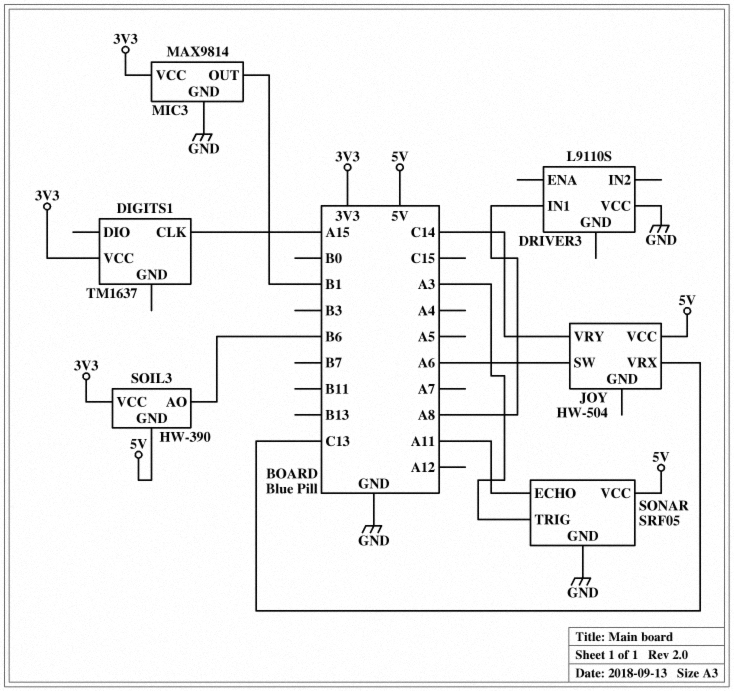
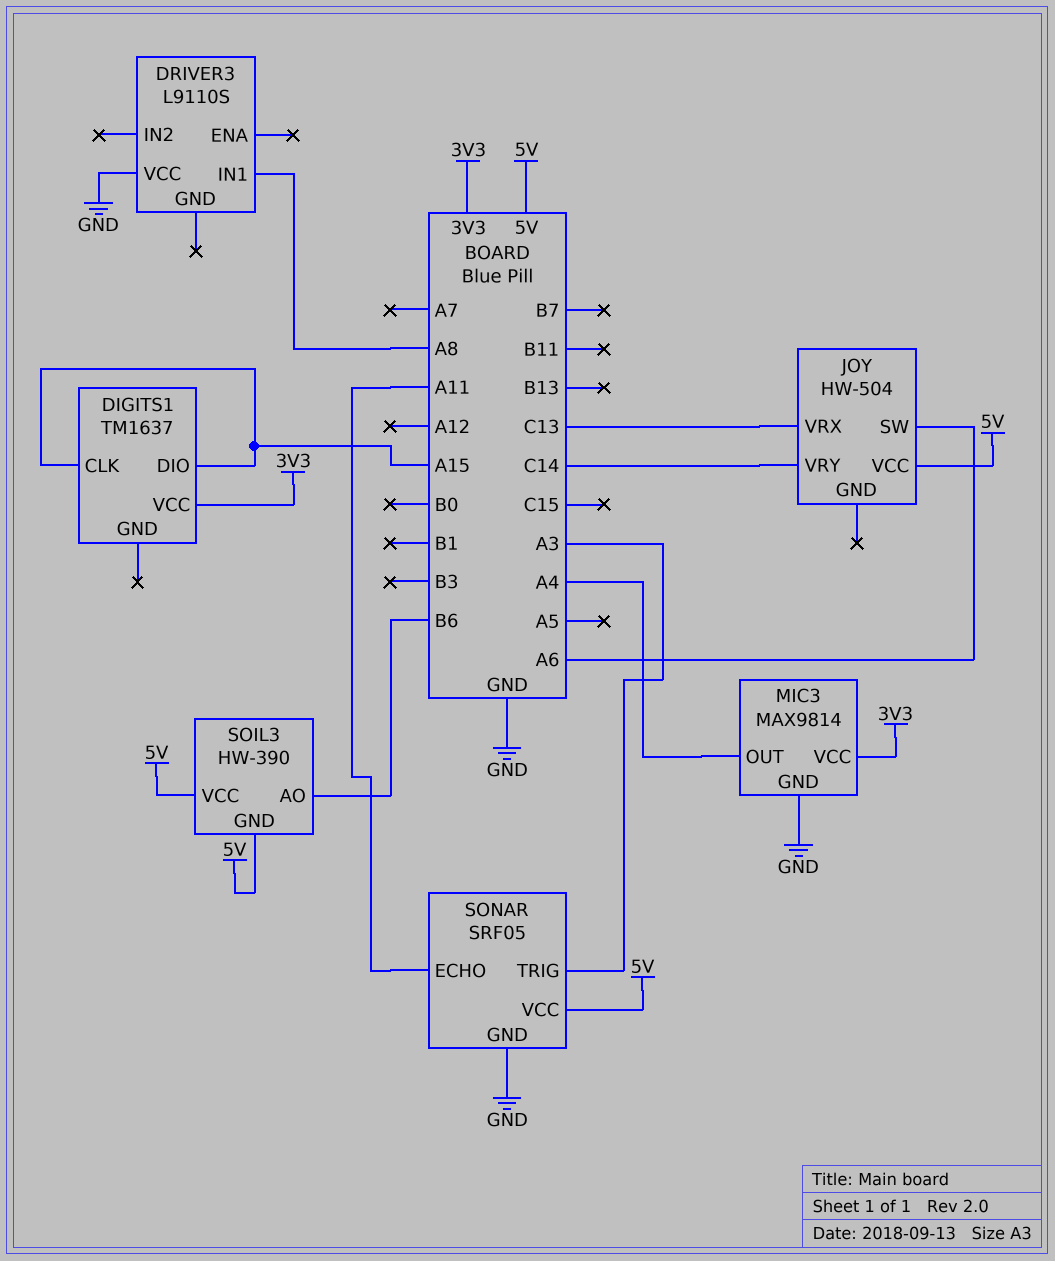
DIGITS1 pin DIO: none -> A15
MIC3 pin OUT: B1 -> A4
SOIL3 pin VCC: 3V3 -> 5V

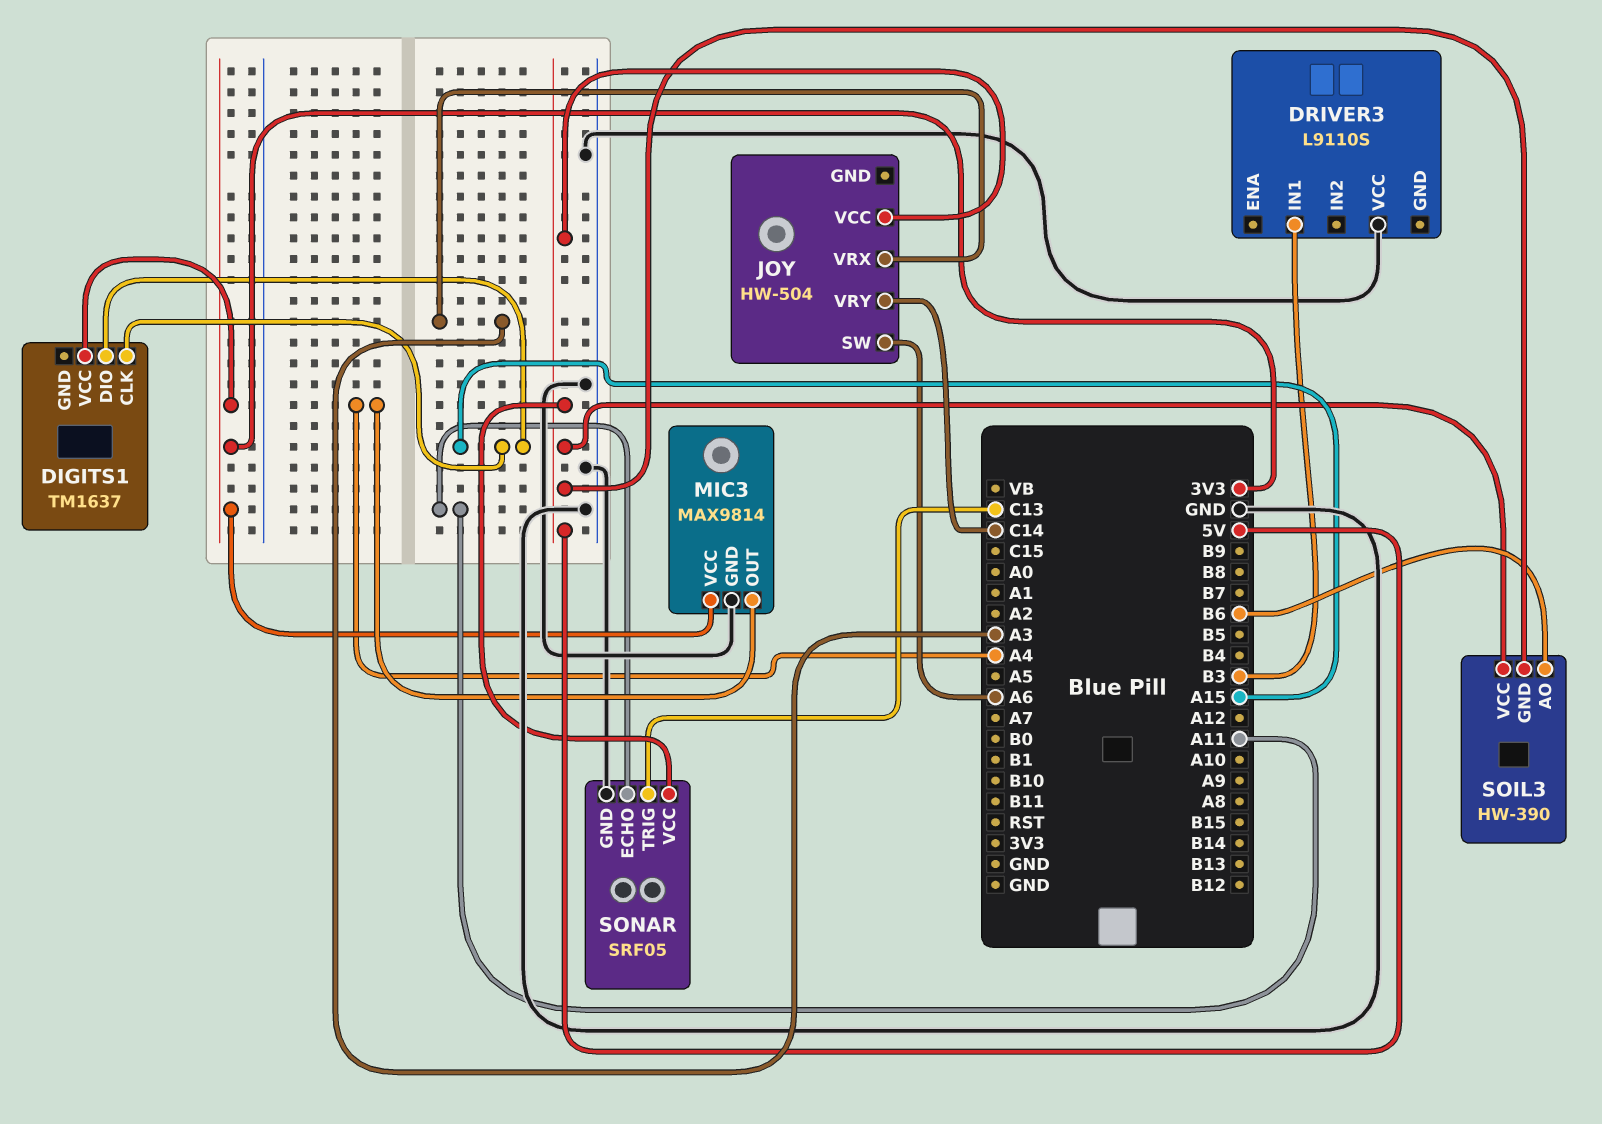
DRIVER3 pin IN1: A8 -> B3
JOY pin VRX: C13 -> A3
SONAR pin TRIG: A3 -> C13

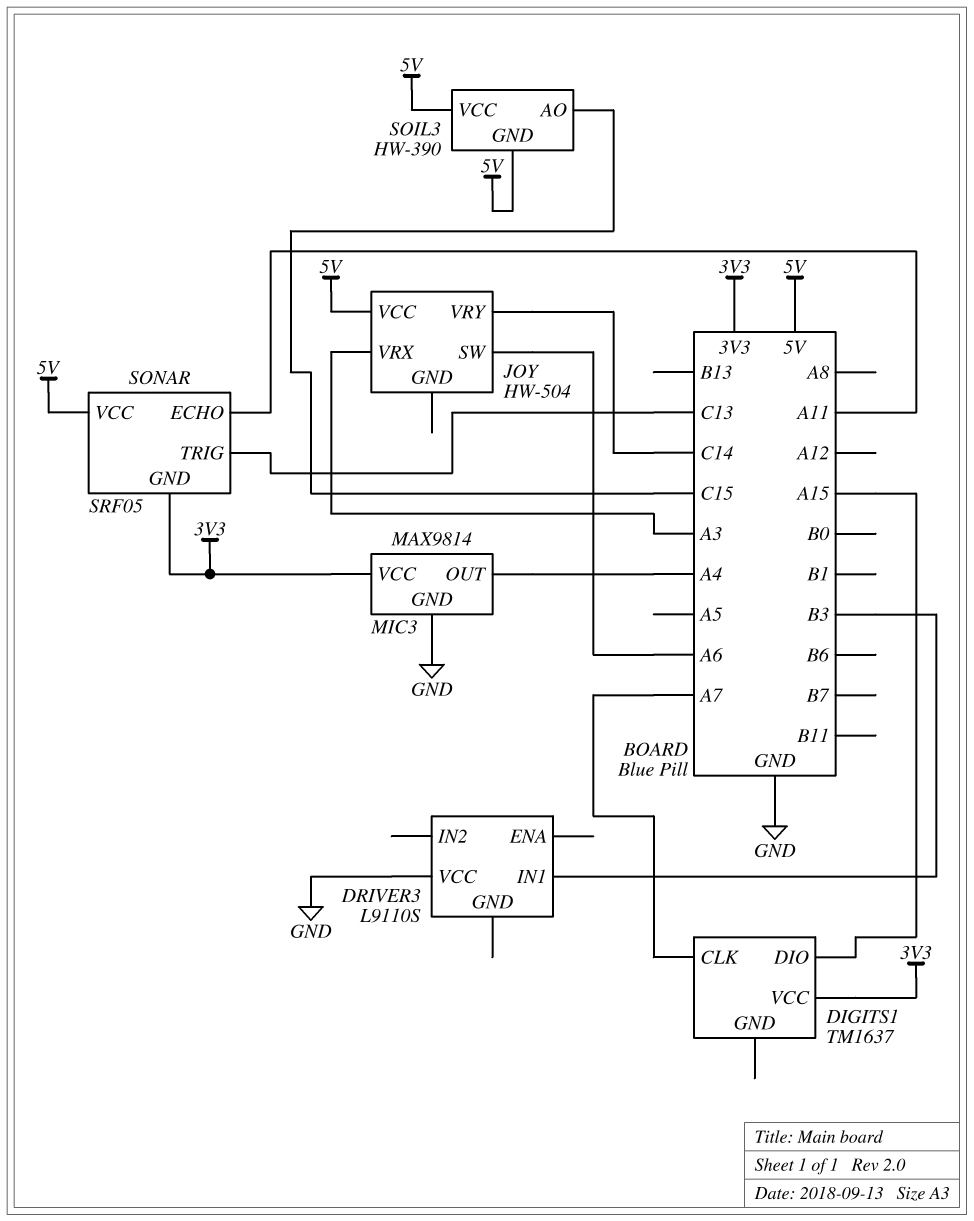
DIGITS1 pin CLK: A15 -> A7
SOIL3 pin AO: B6 -> C15
SONAR pin GND: GND -> 3V3

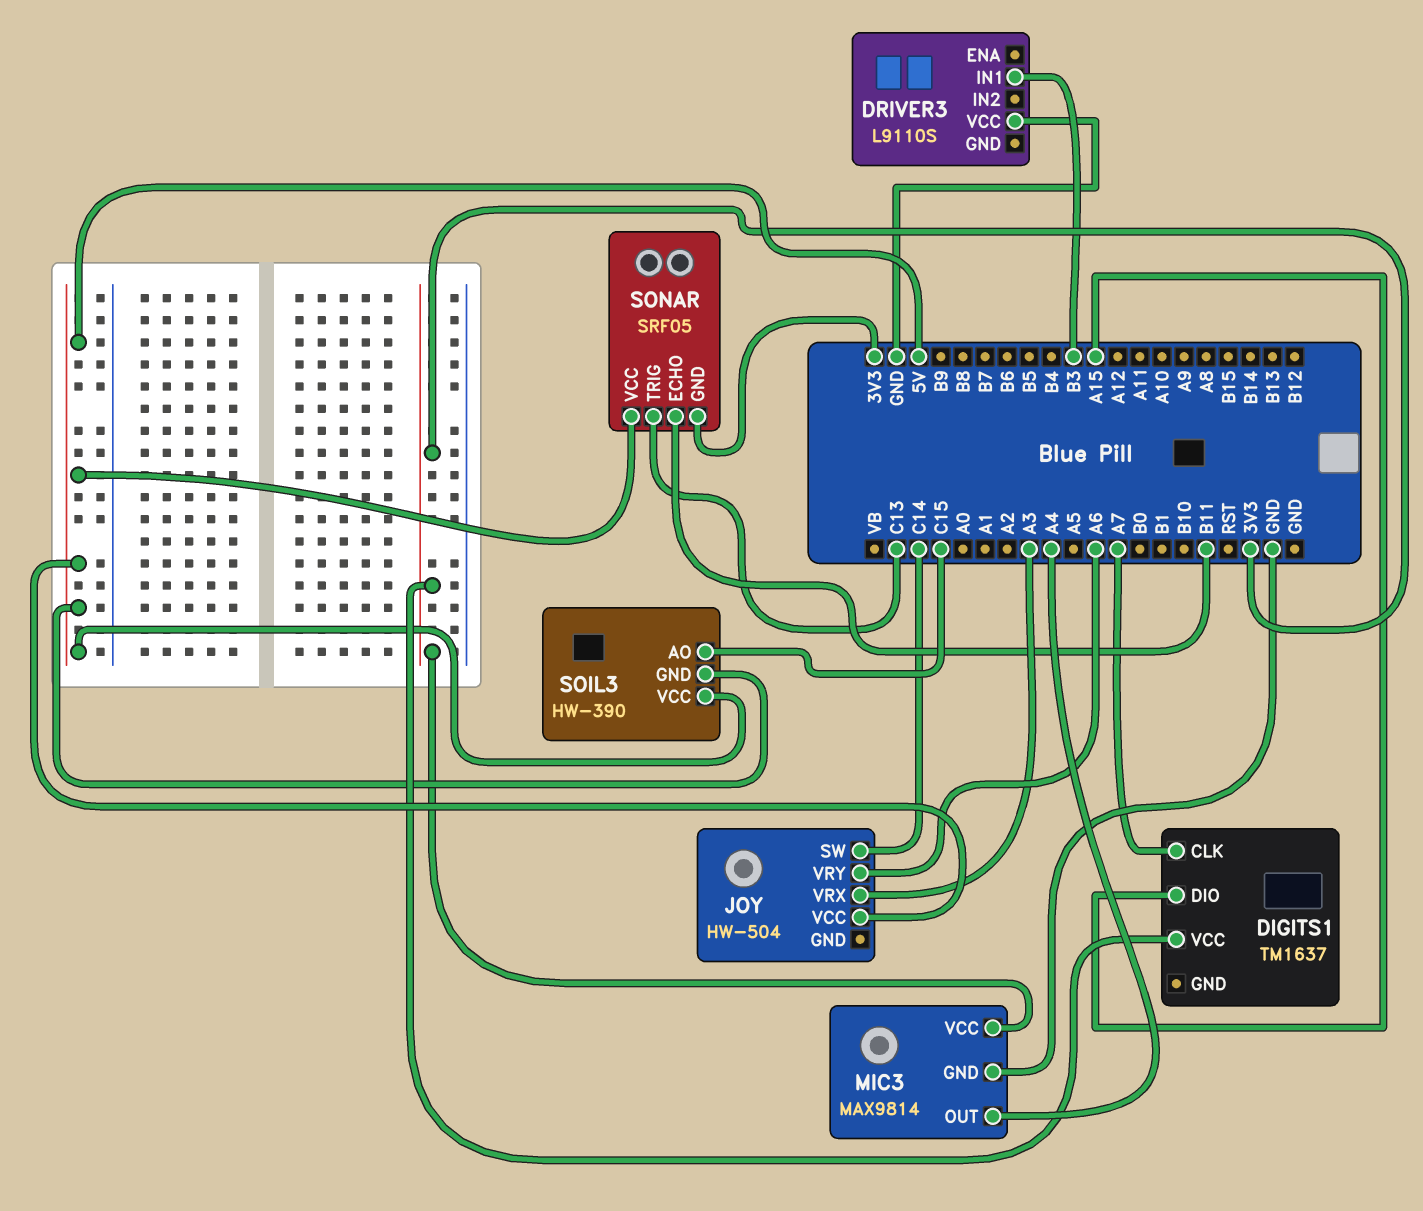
JOY pin SW: A6 -> C14
JOY pin VRY: C14 -> A6
SONAR pin ECHO: A11 -> B11

